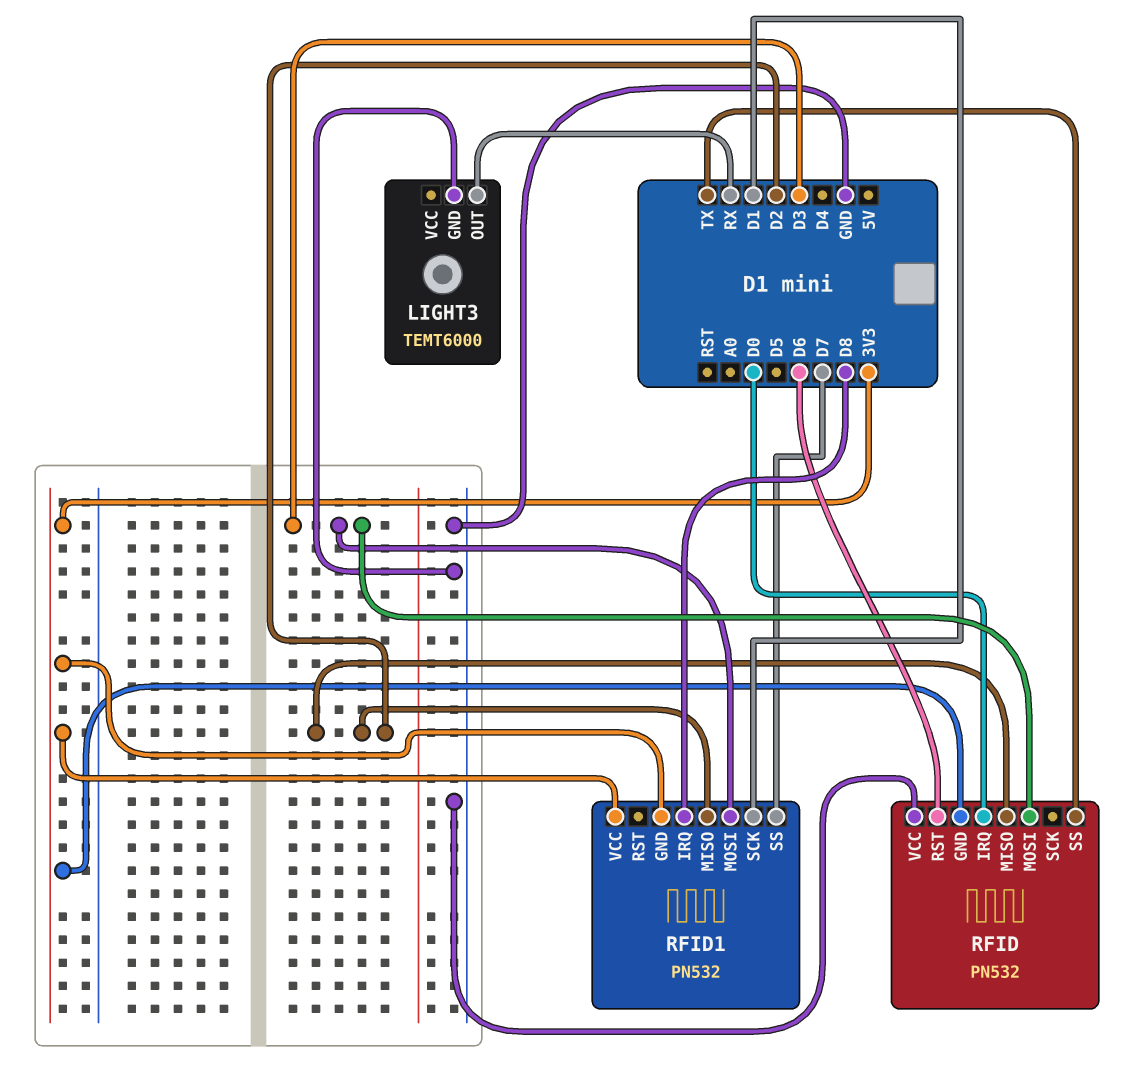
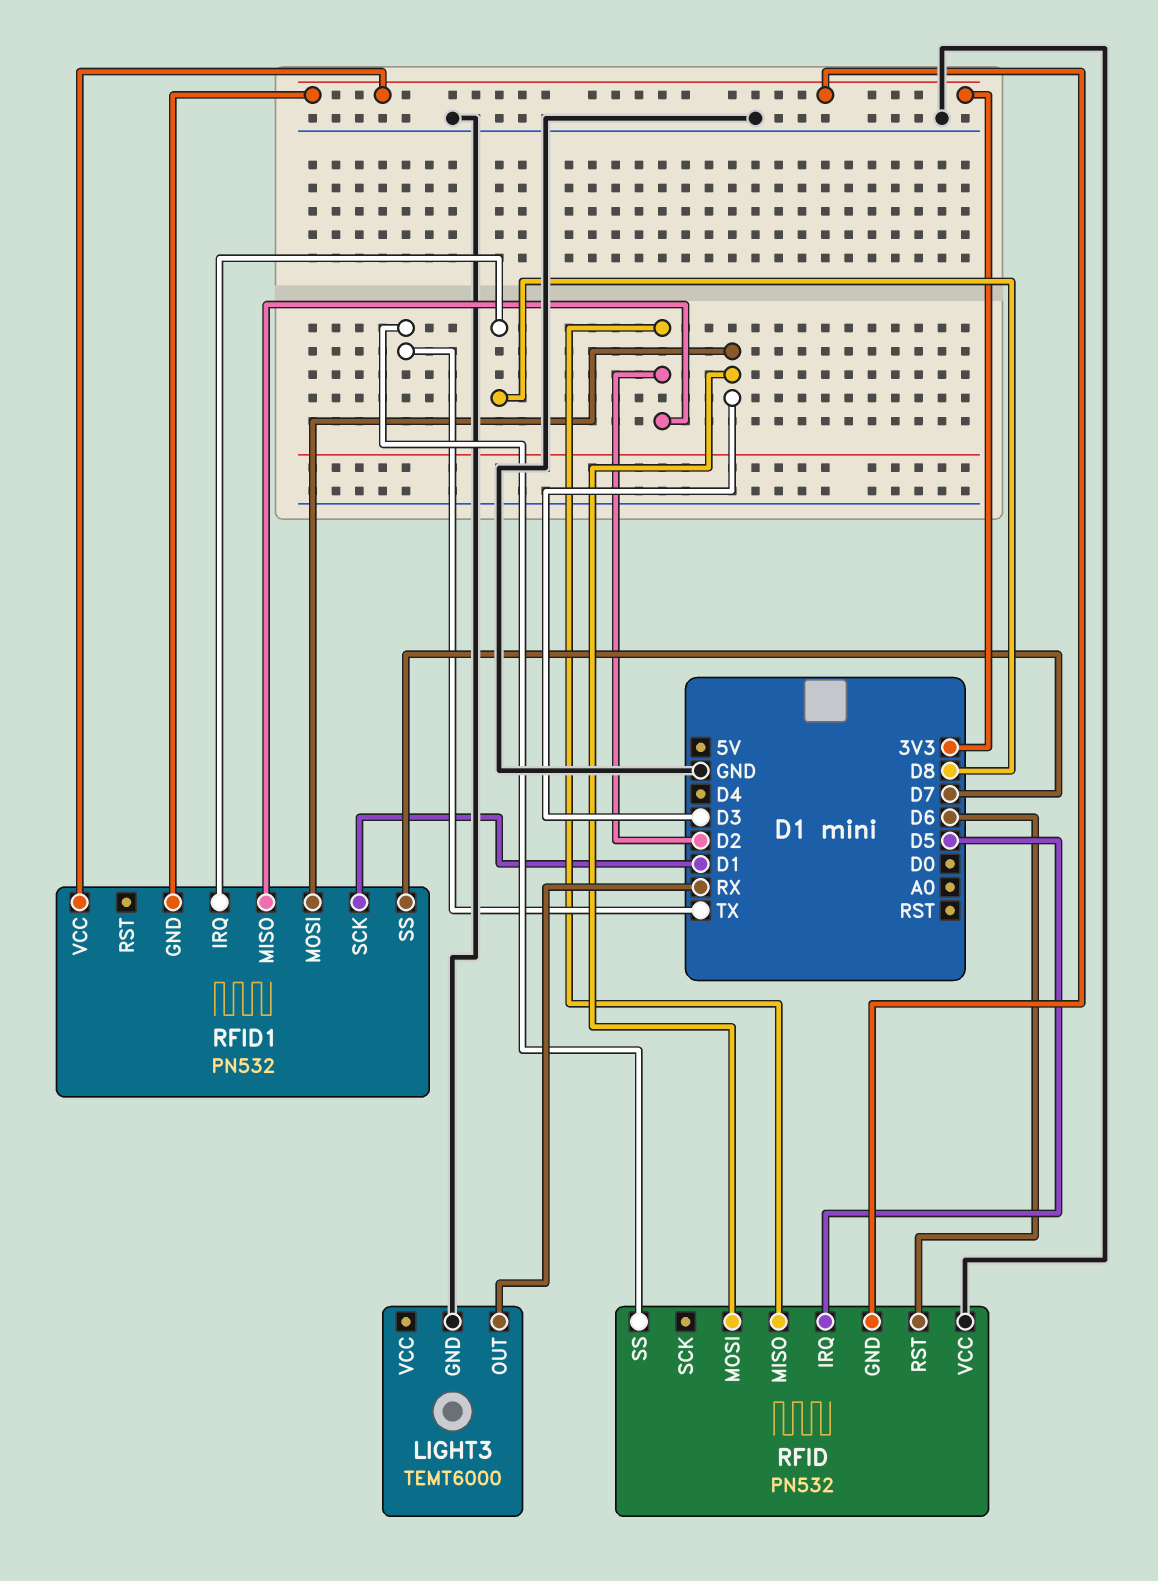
RFID pin IRQ: D0 -> D5

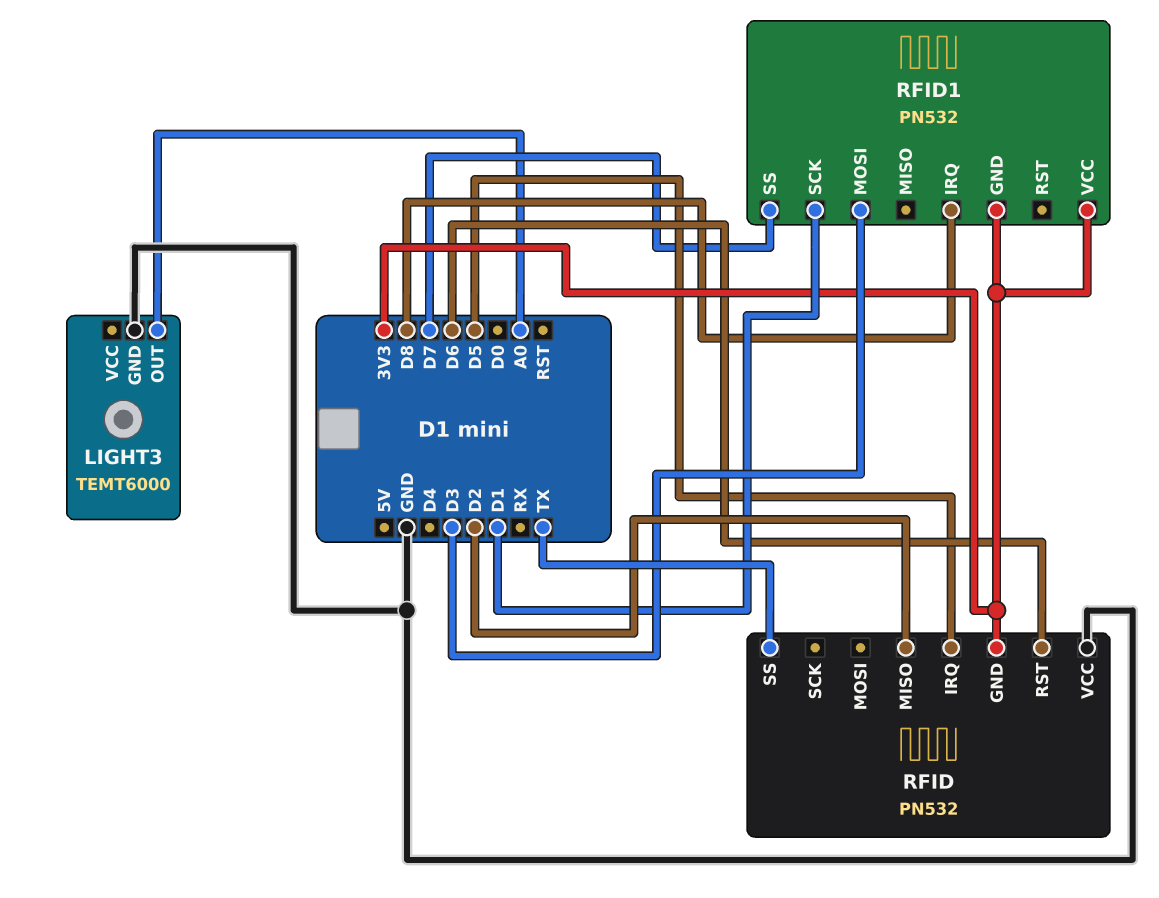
LIGHT3 pin OUT: RX -> A0
RFID pin MOSI: D3 -> none
RFID1 pin MISO: D2 -> none

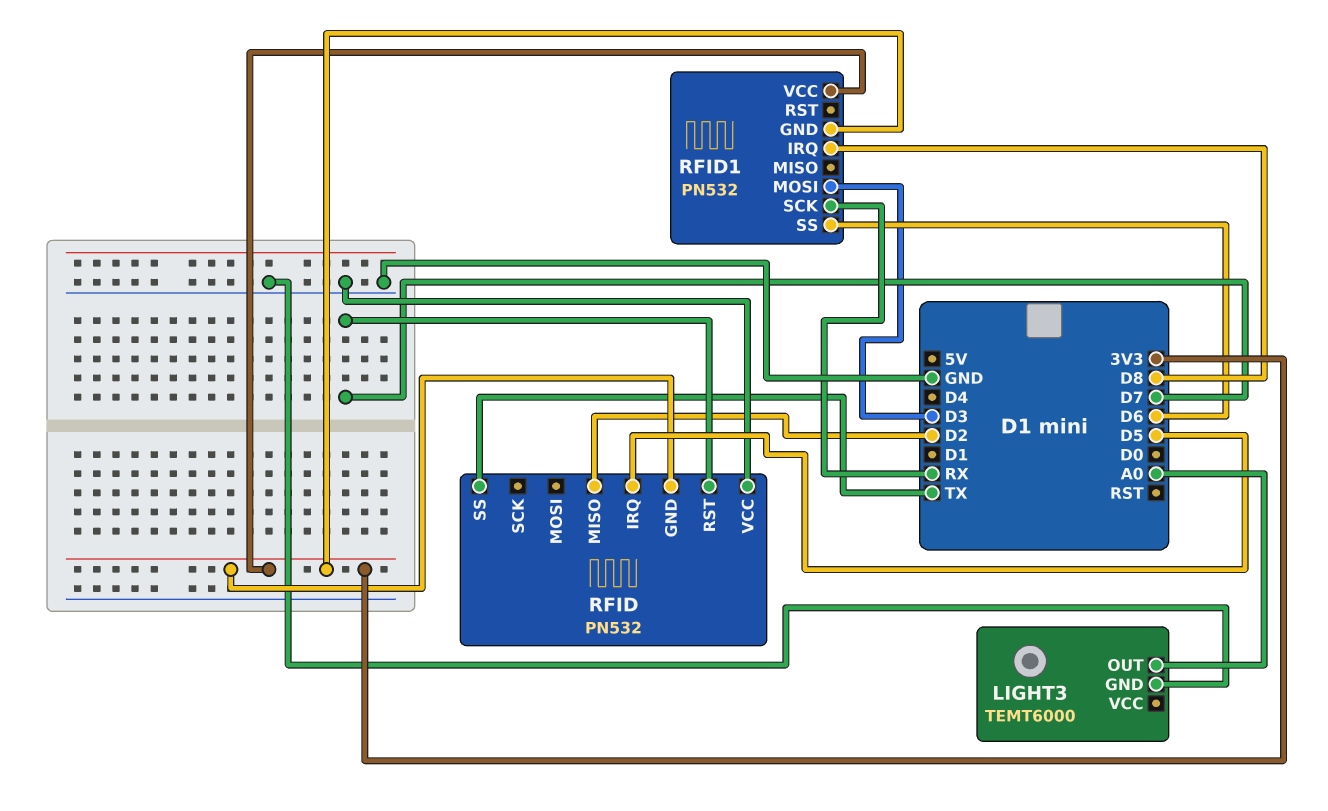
RFID pin RST: D6 -> D7
RFID1 pin SCK: D1 -> RX
RFID1 pin SS: D7 -> D6

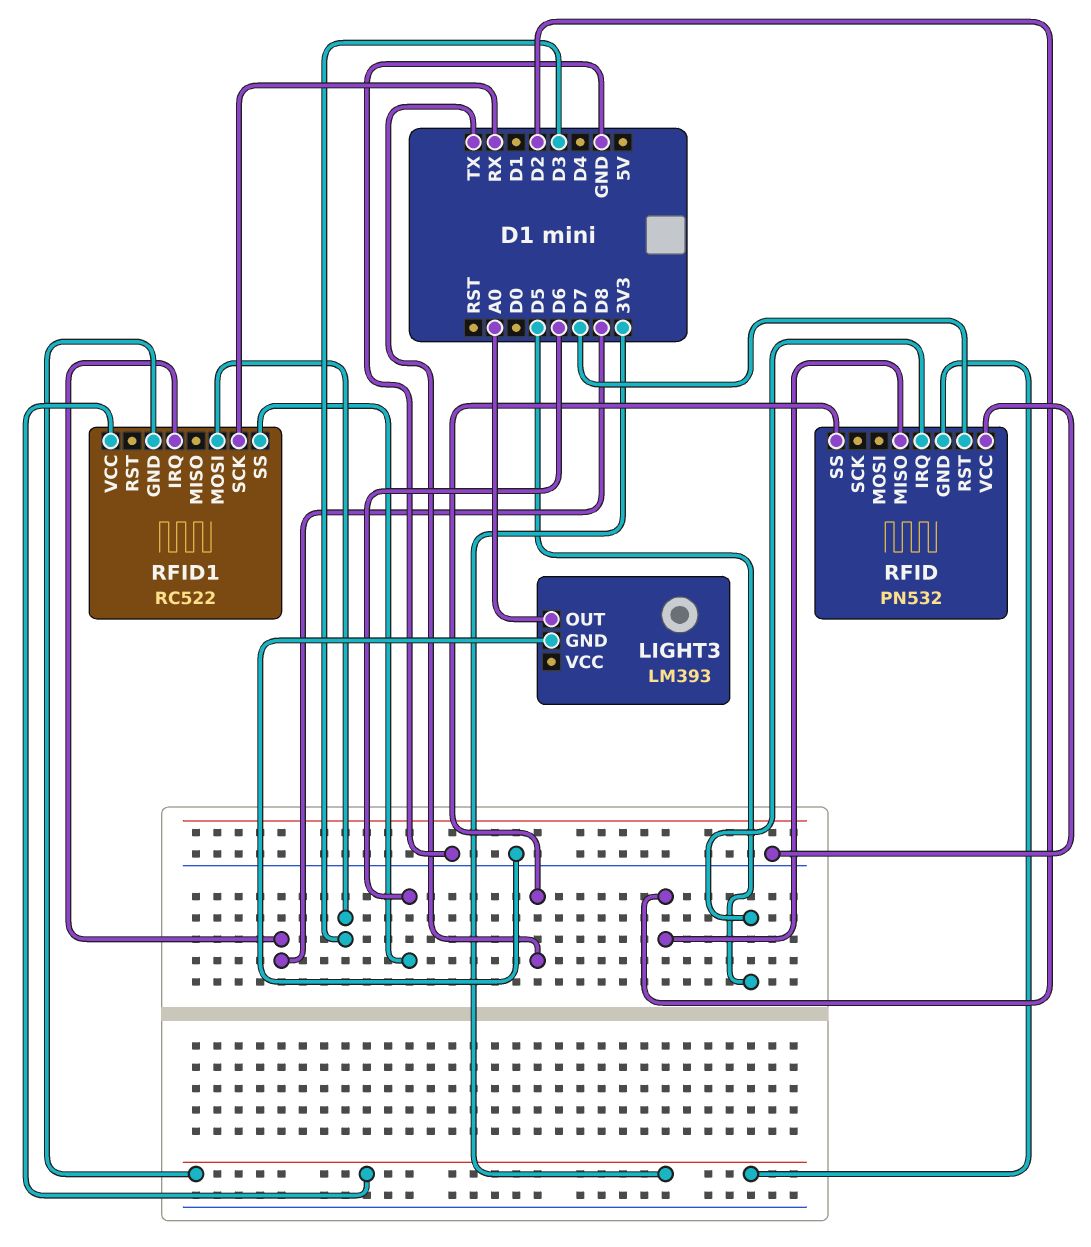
LIGHT3: TEMT6000 -> LM393
RFID1: PN532 -> RC522

